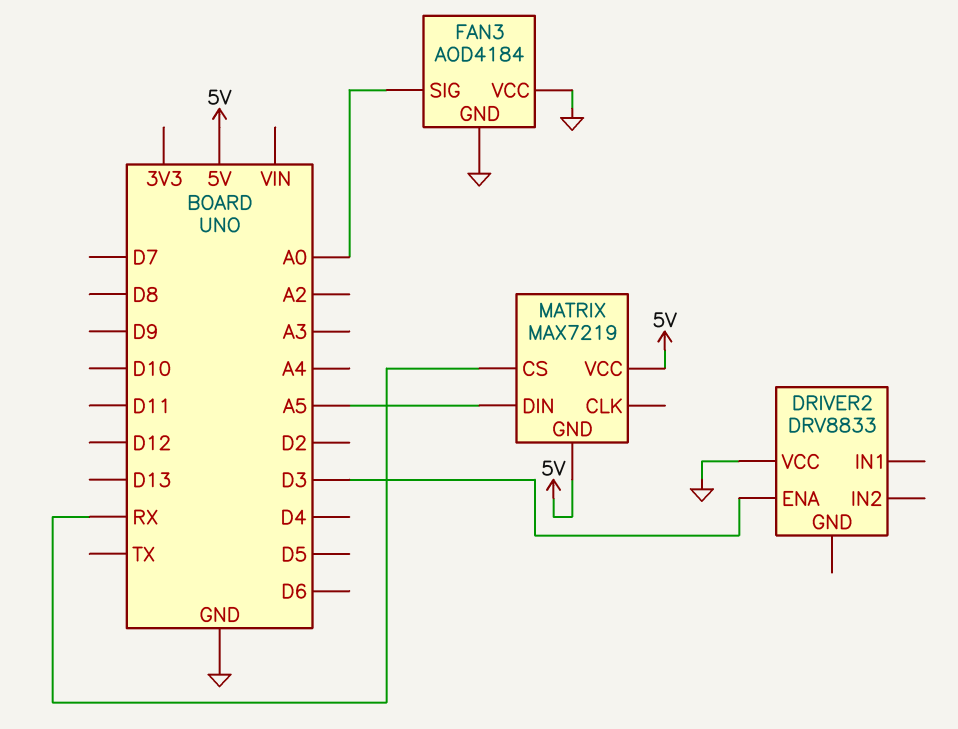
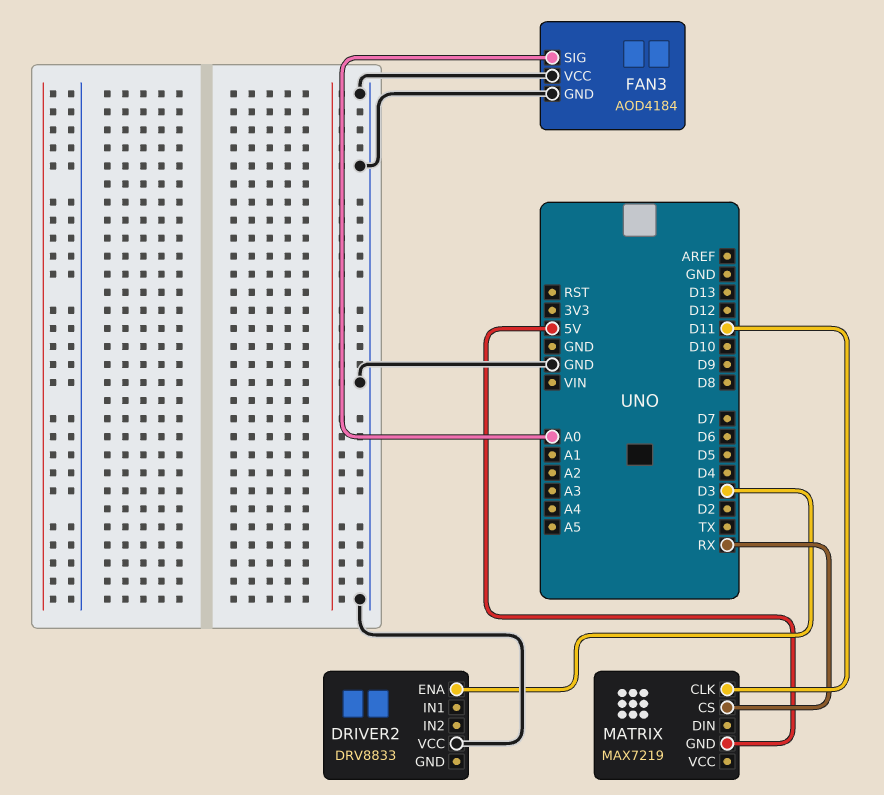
MATRIX pin CLK: none -> D11
MATRIX pin DIN: A5 -> none
MATRIX pin VCC: 5V -> none

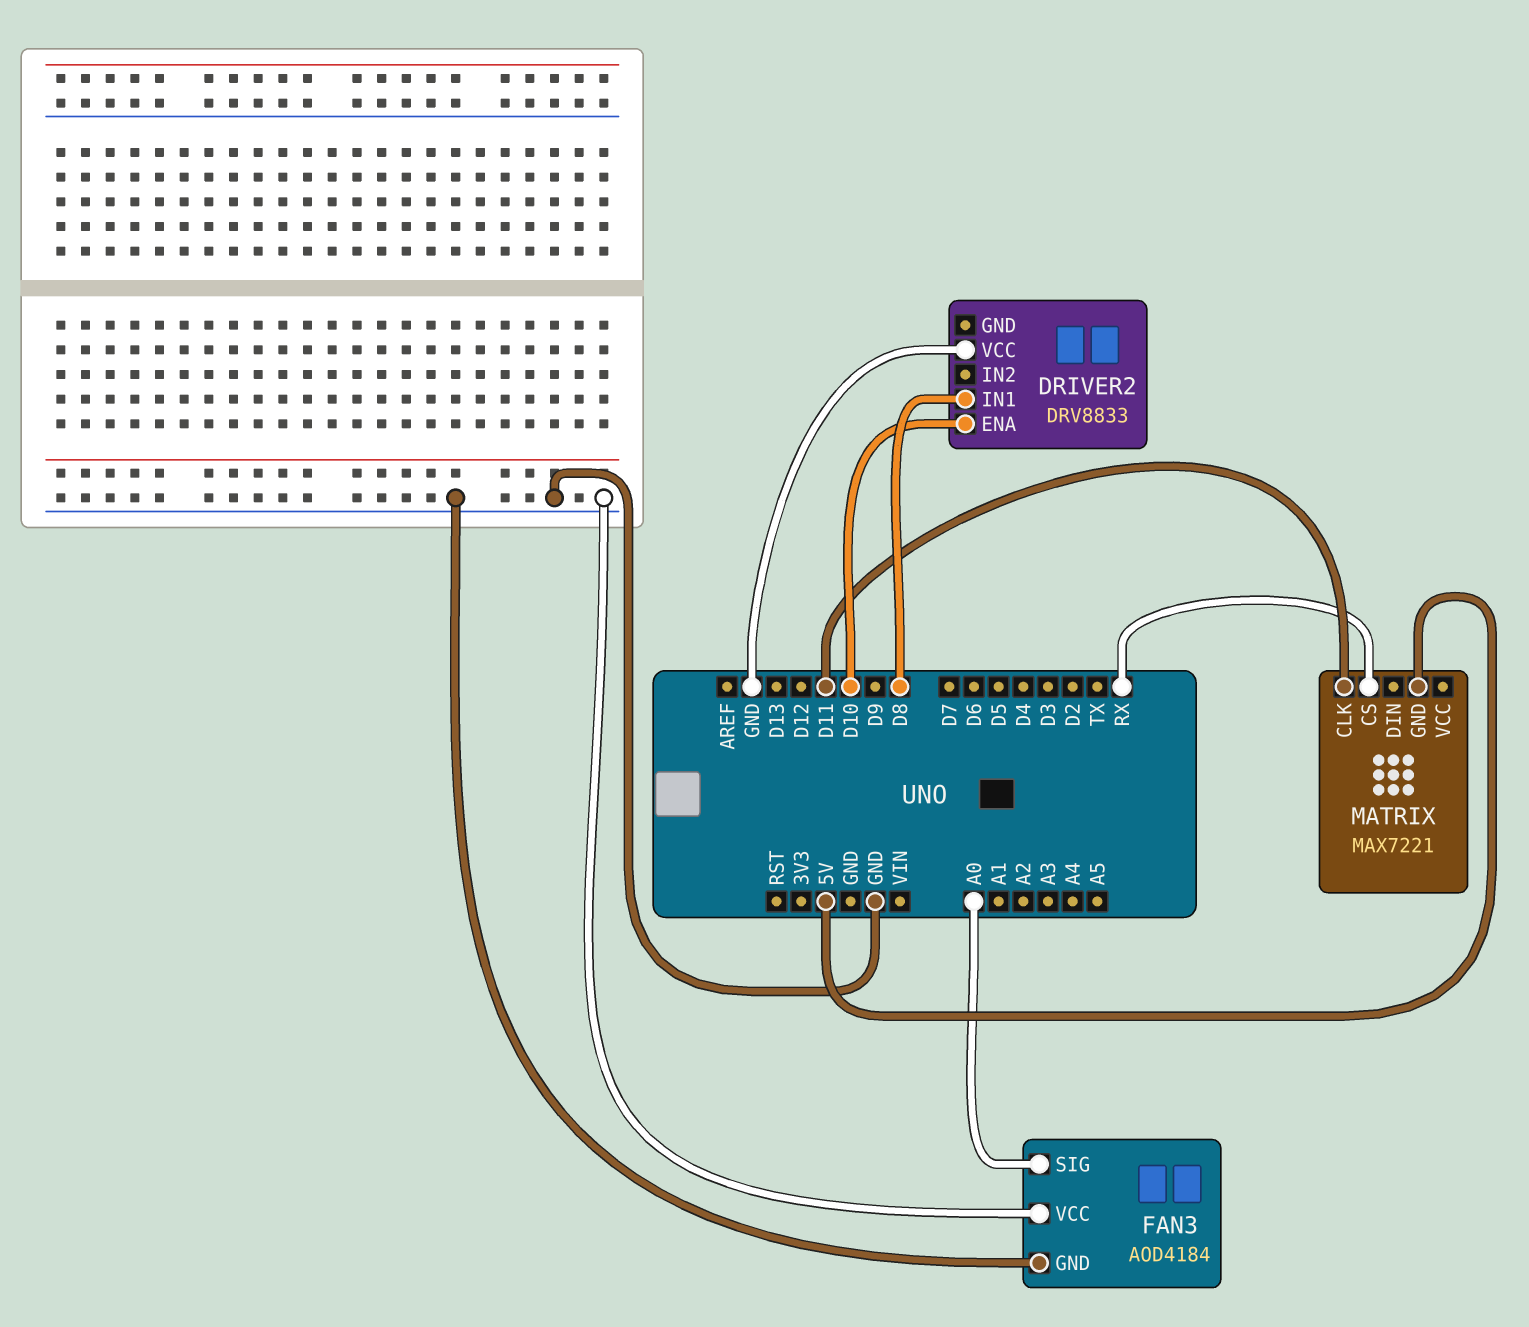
DRIVER2 pin ENA: D3 -> D10
DRIVER2 pin IN1: none -> D8
MATRIX: MAX7219 -> MAX7221

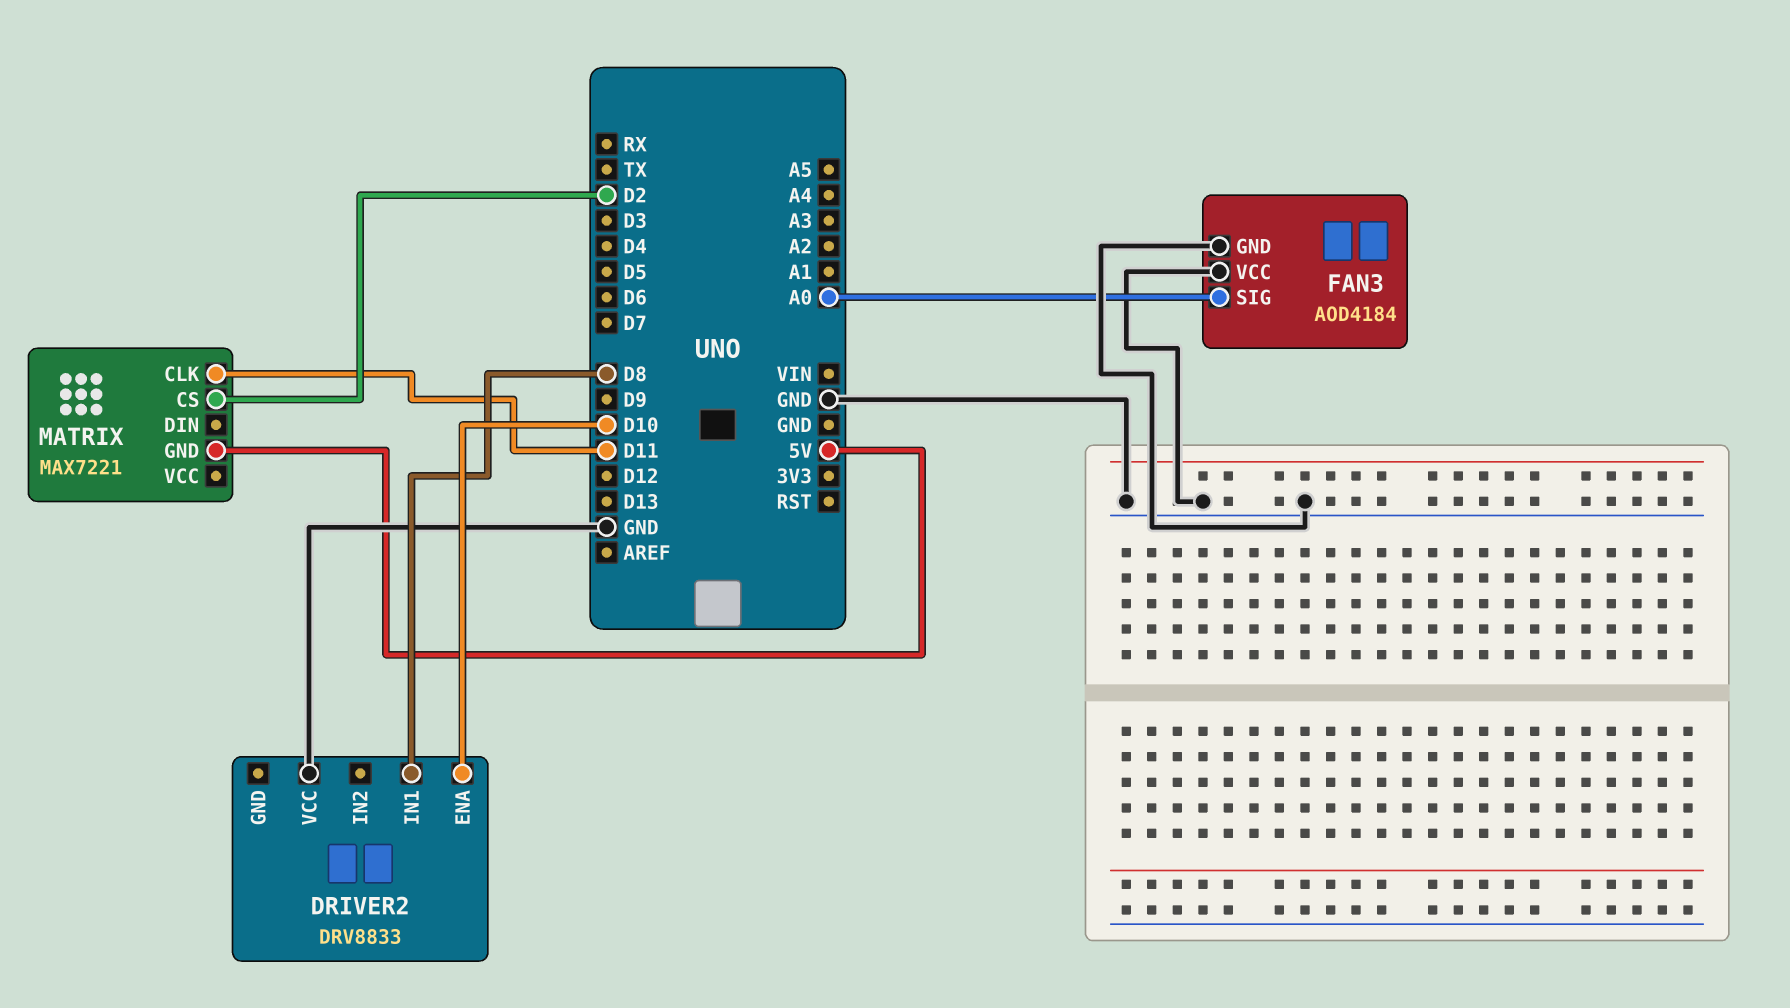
MATRIX pin CS: RX -> D2

